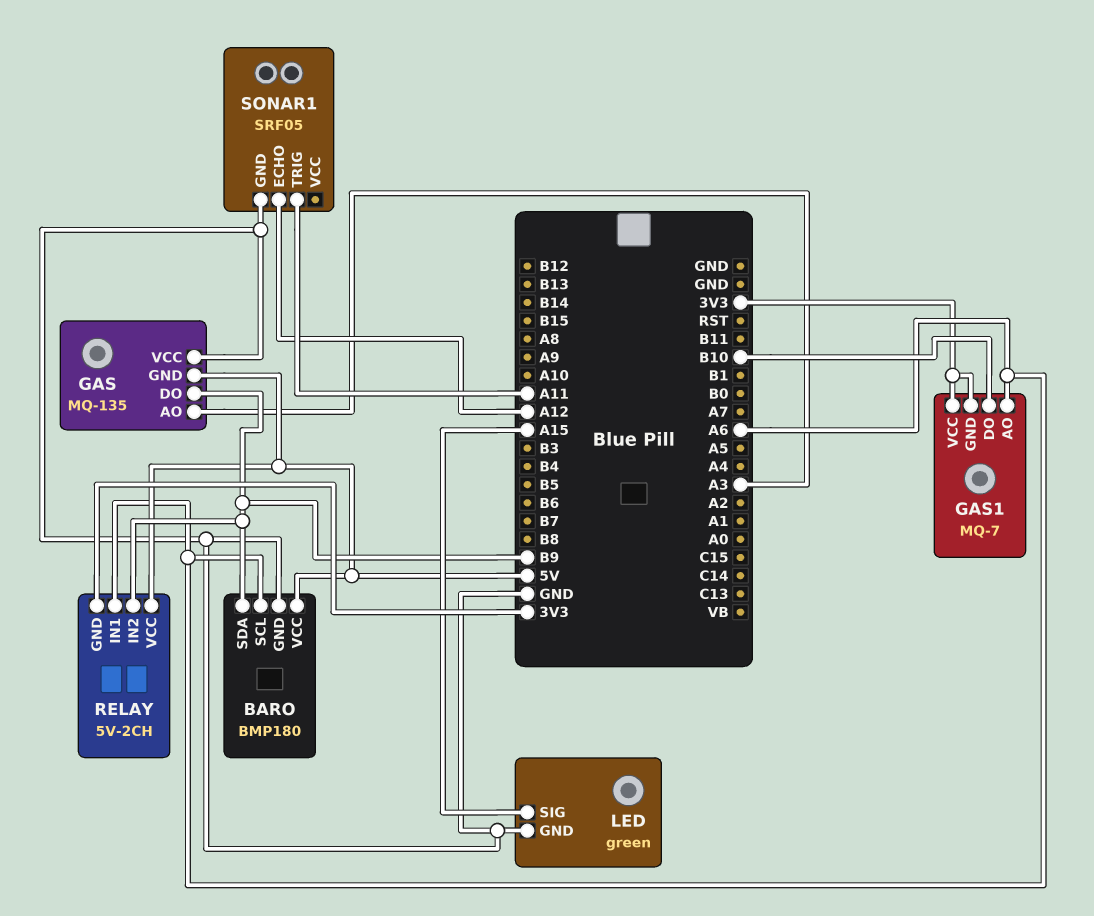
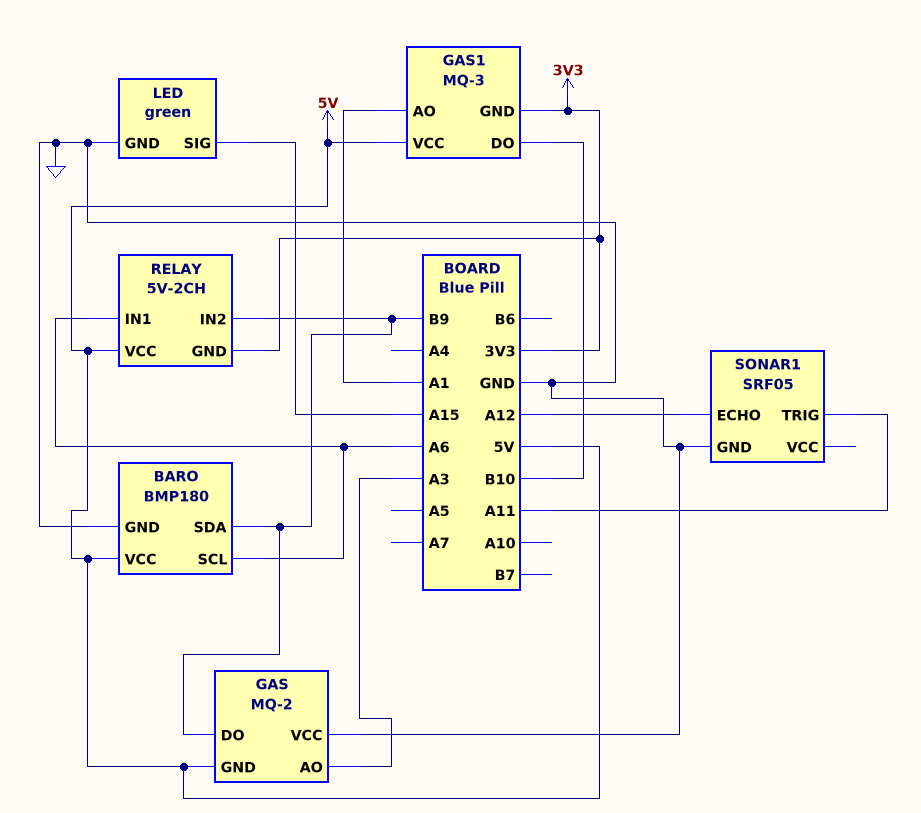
GAS: MQ-135 -> MQ-2
GAS1: MQ-7 -> MQ-3
GAS1 pin AO: A6 -> A1
GAS1 pin VCC: 3V3 -> 5V

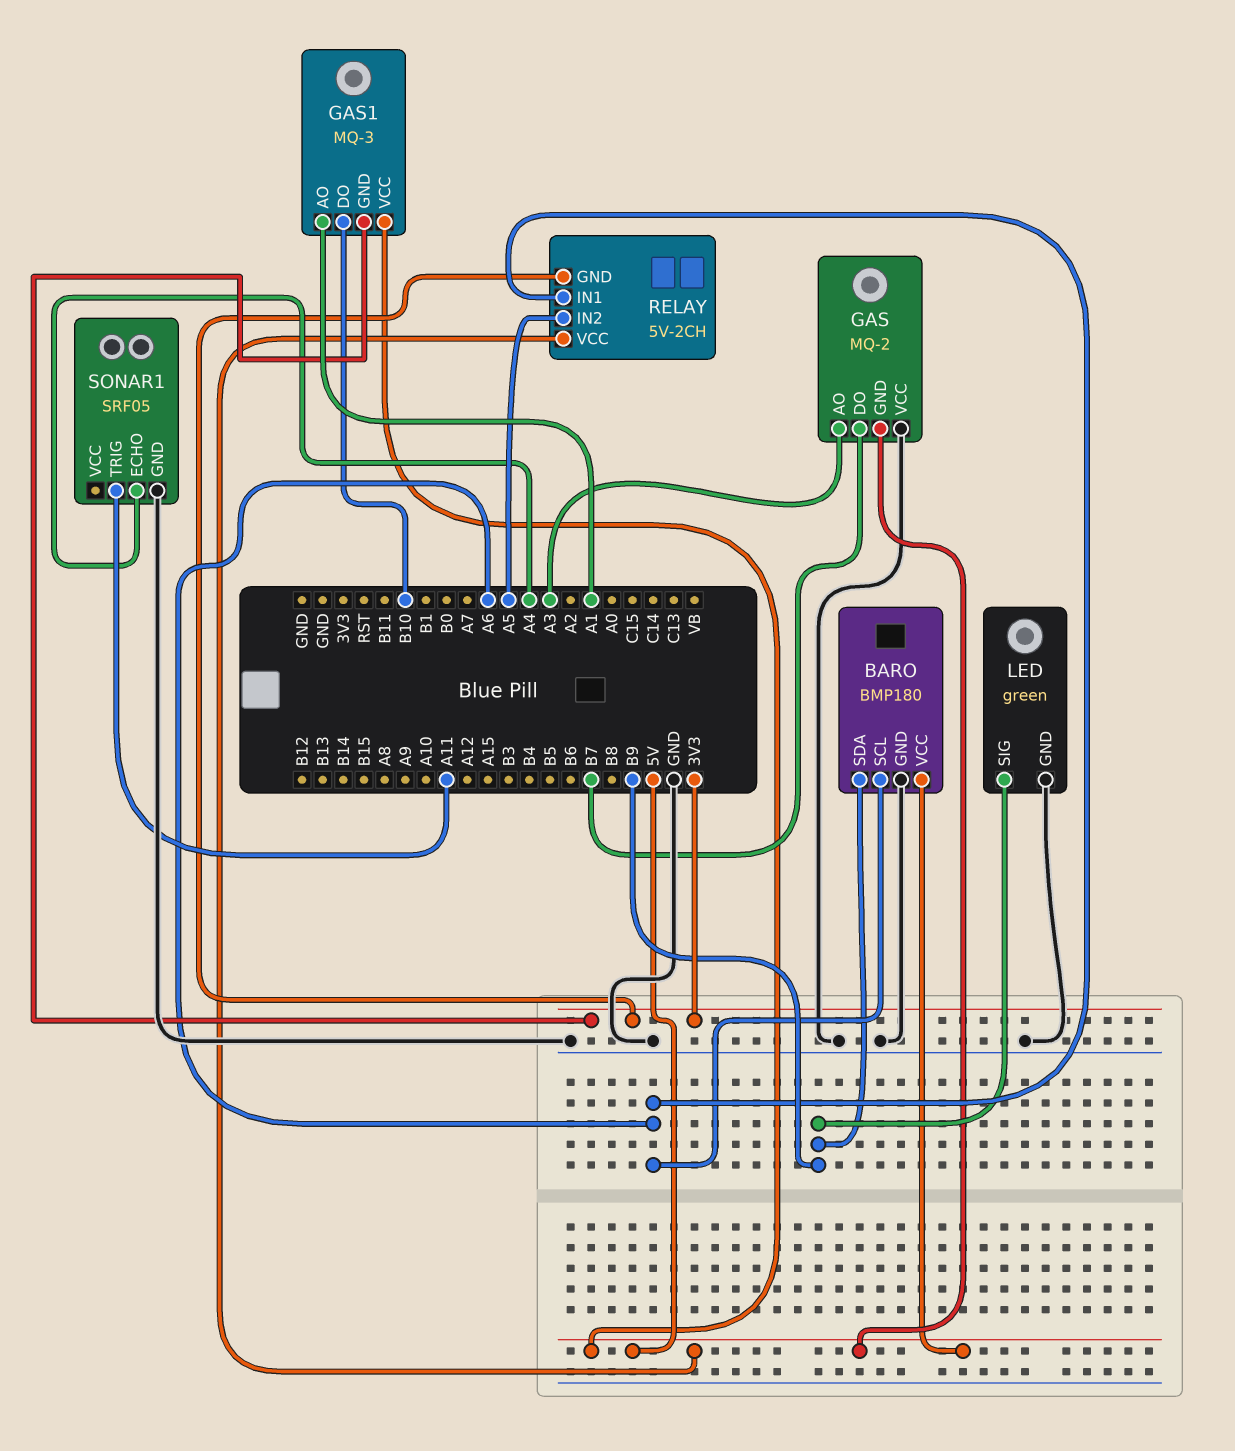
GAS pin DO: B9 -> B7
LED pin SIG: A15 -> B9
RELAY pin IN2: B9 -> A5
SONAR1 pin ECHO: A12 -> A4

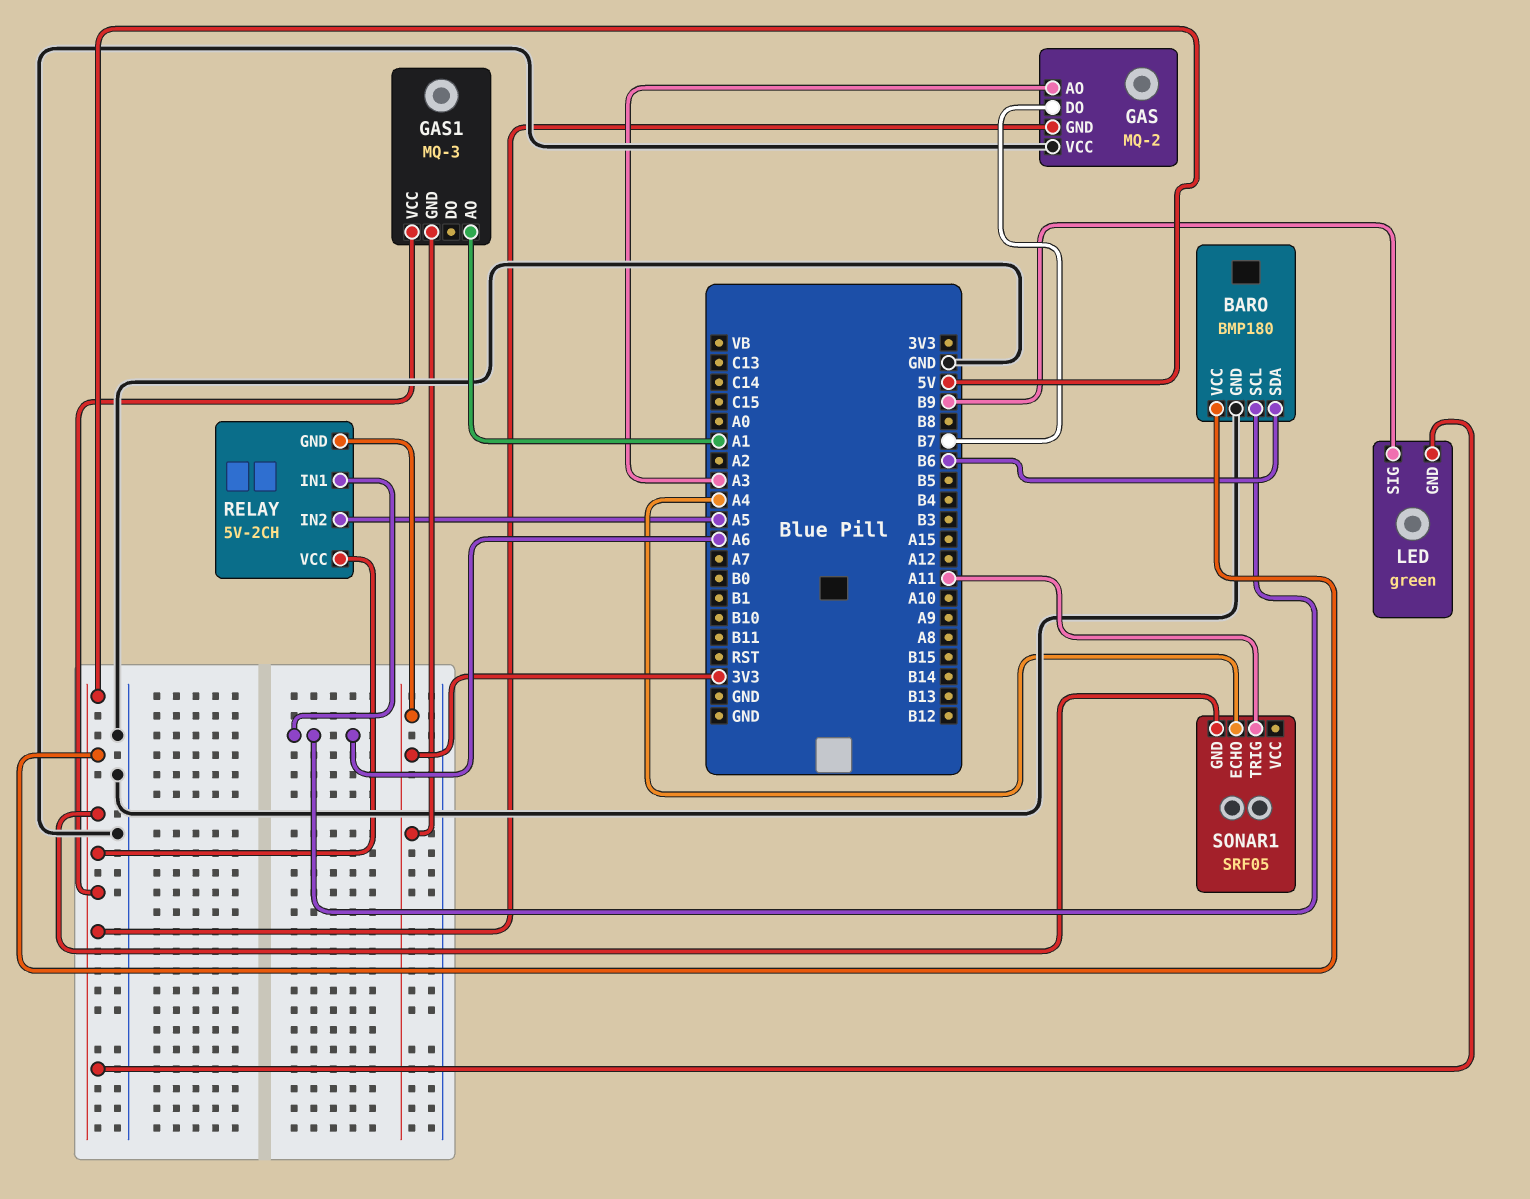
BARO pin SDA: B9 -> B6
GAS1 pin DO: B10 -> none
LED pin GND: GND -> 5V
SONAR1 pin GND: GND -> 5V

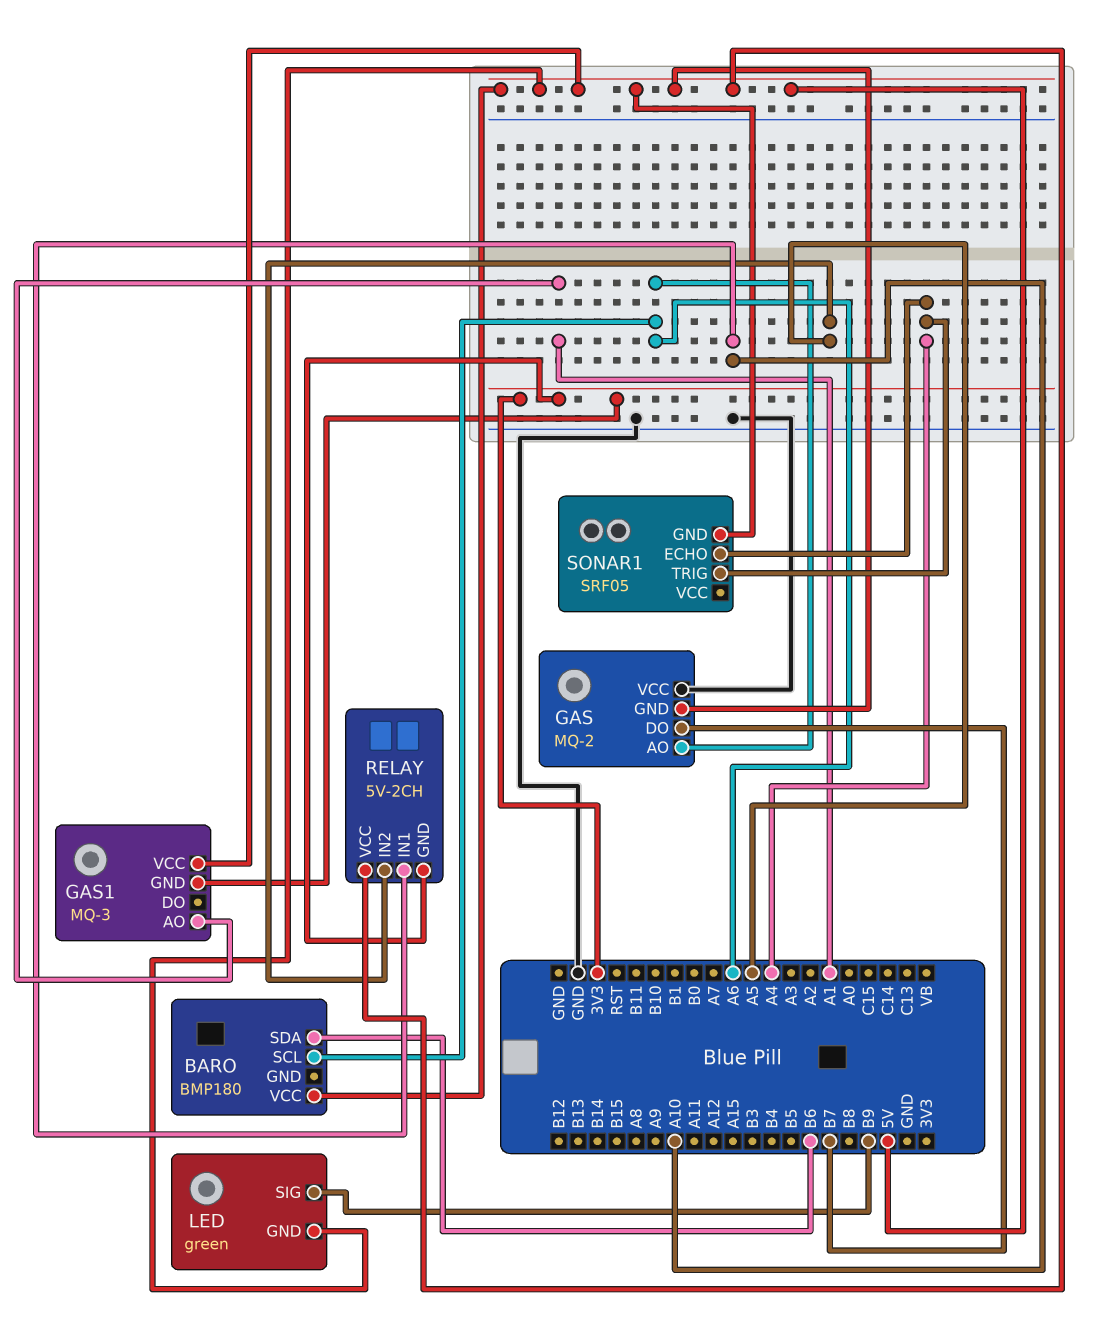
BARO pin GND: GND -> none
GAS pin AO: A3 -> A6
RELAY pin IN1: A6 -> A10
SONAR1 pin TRIG: A11 -> A4

